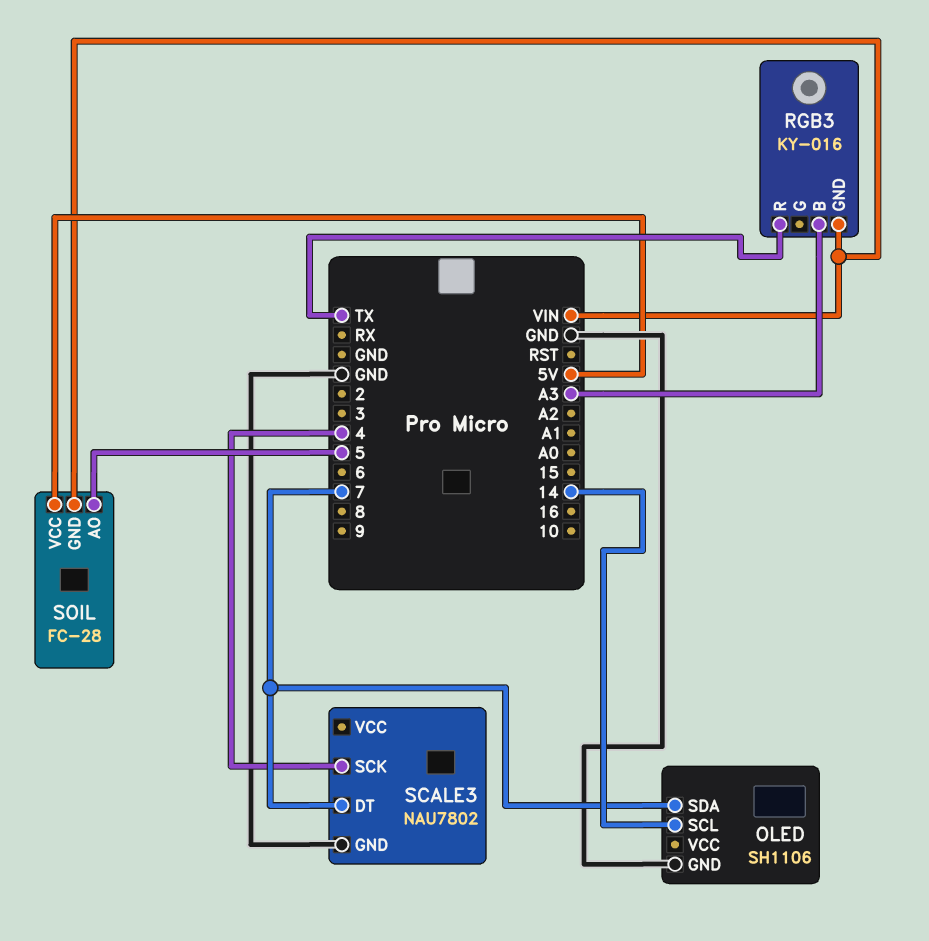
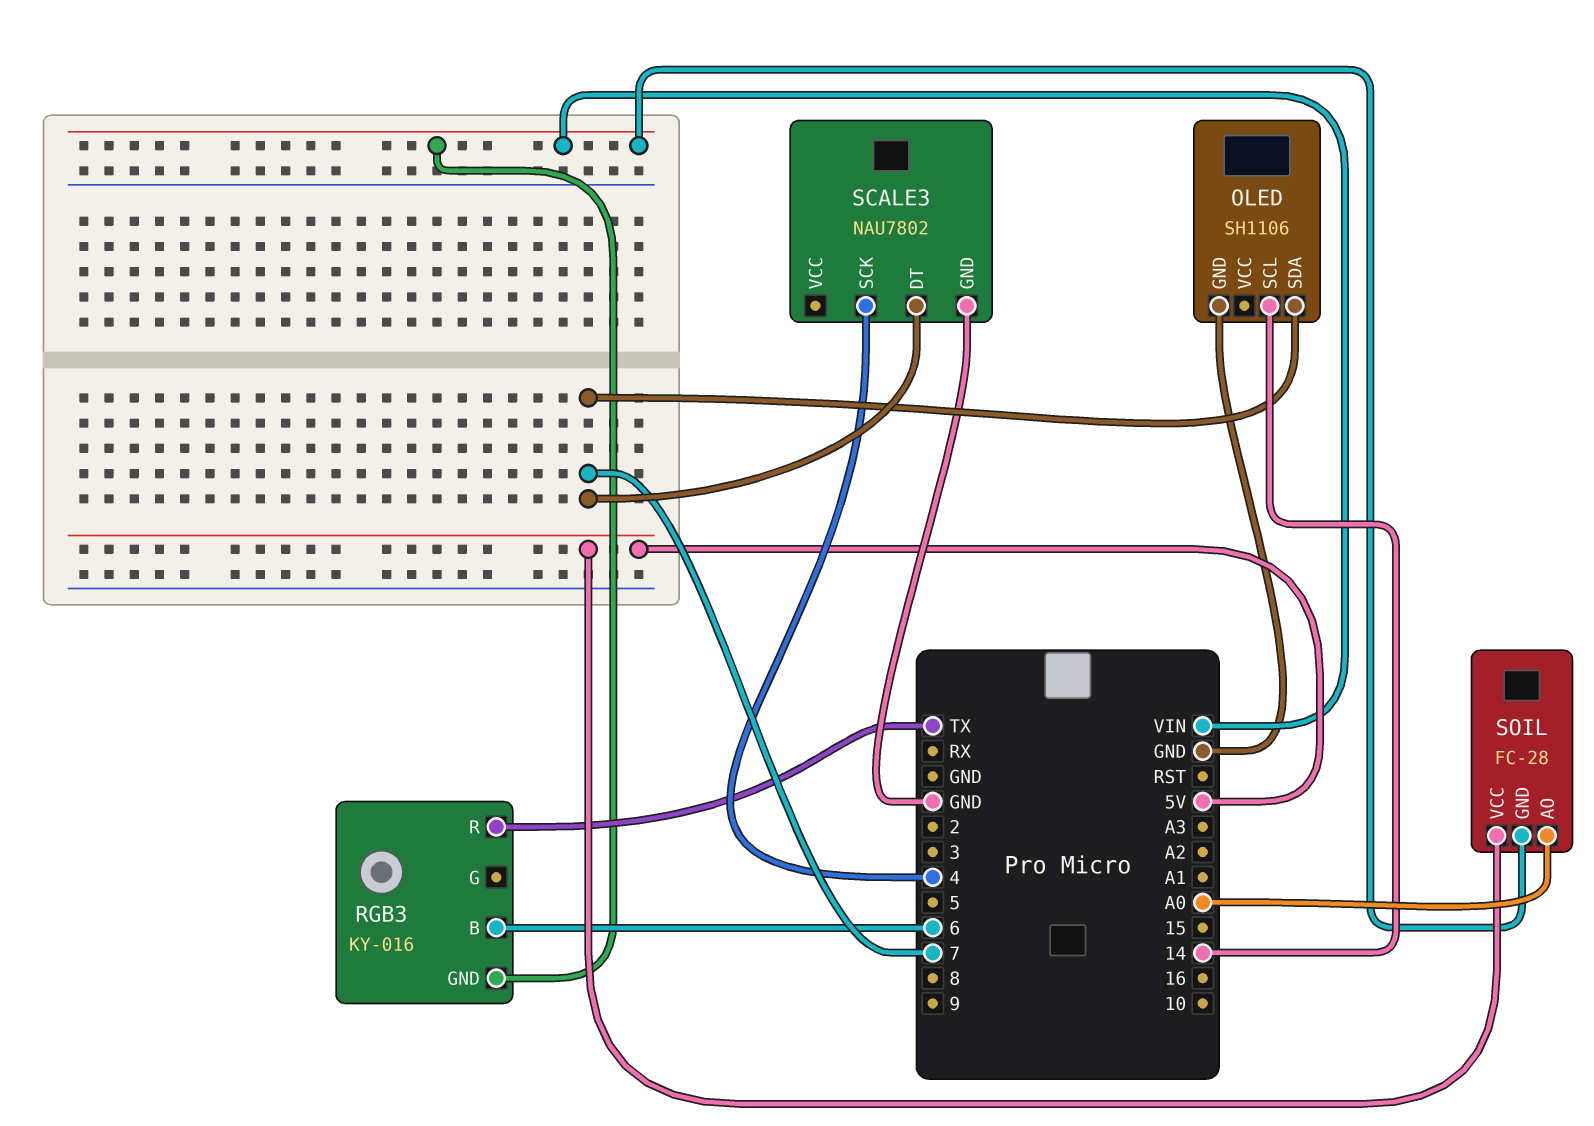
RGB3 pin B: A3 -> 6
SOIL pin AO: 5 -> A0

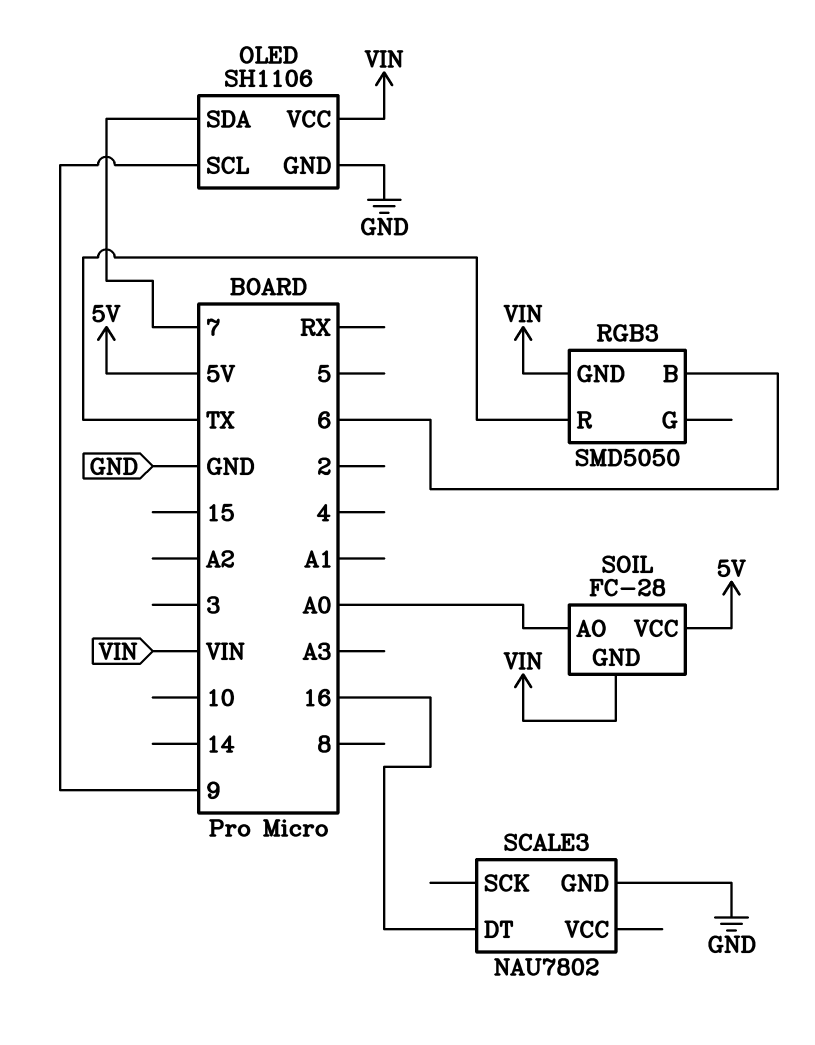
OLED pin SCL: 14 -> 9
OLED pin VCC: none -> VIN
RGB3: KY-016 -> SMD5050
SCALE3 pin DT: 7 -> 16
SCALE3 pin SCK: 4 -> none

